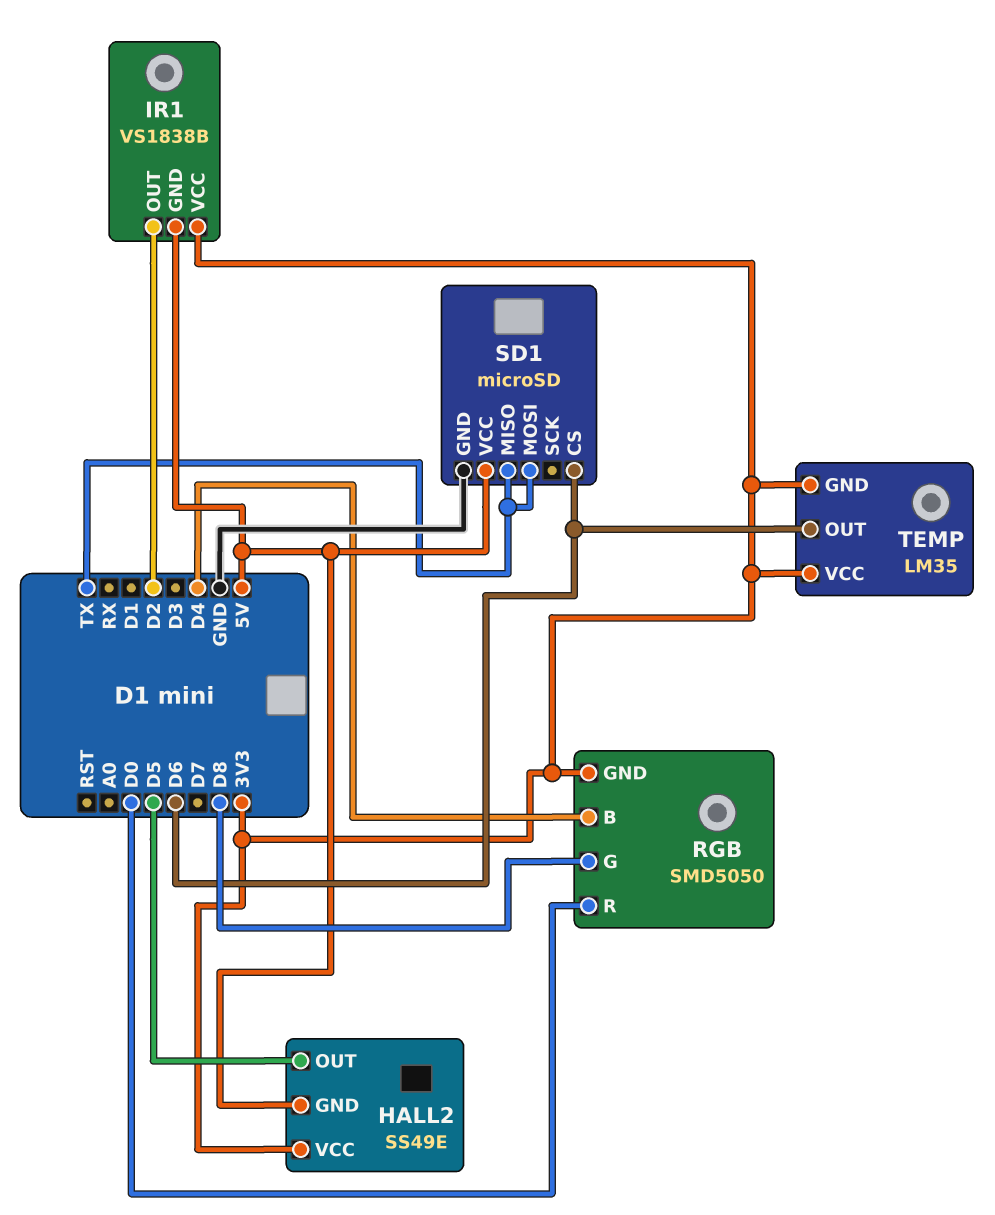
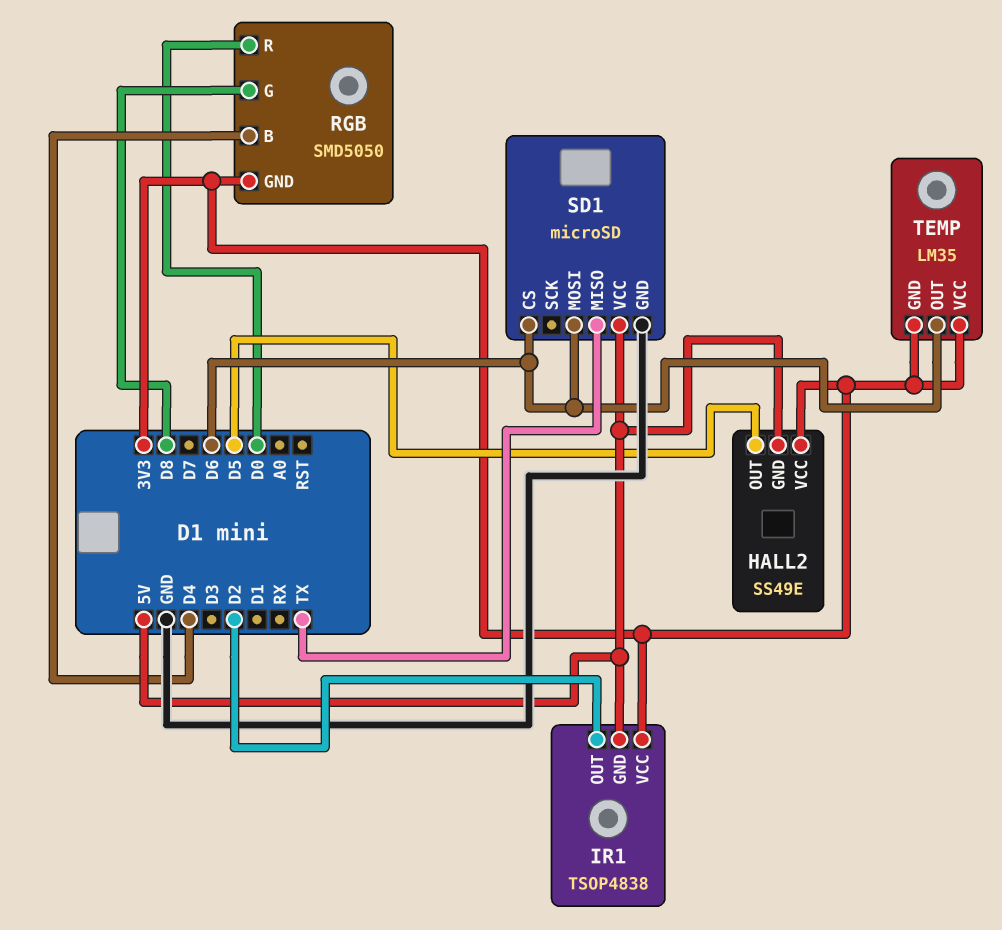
IR1: VS1838B -> TSOP4838
SD1 pin MOSI: TX -> D6

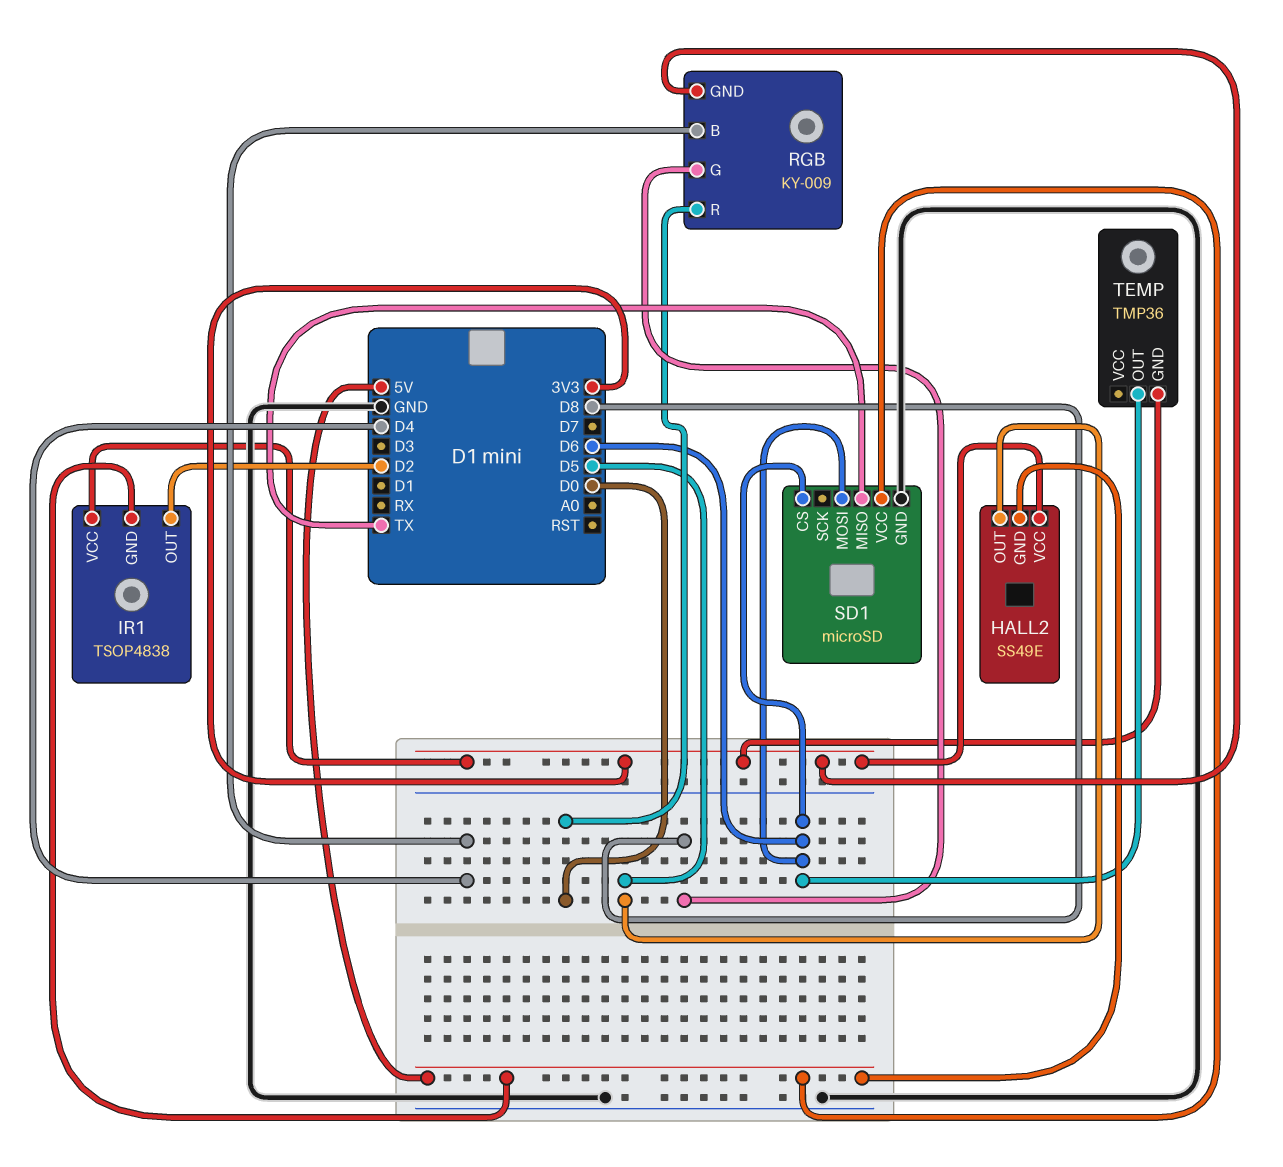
RGB: SMD5050 -> KY-009
TEMP: LM35 -> TMP36
TEMP pin VCC: 3V3 -> none

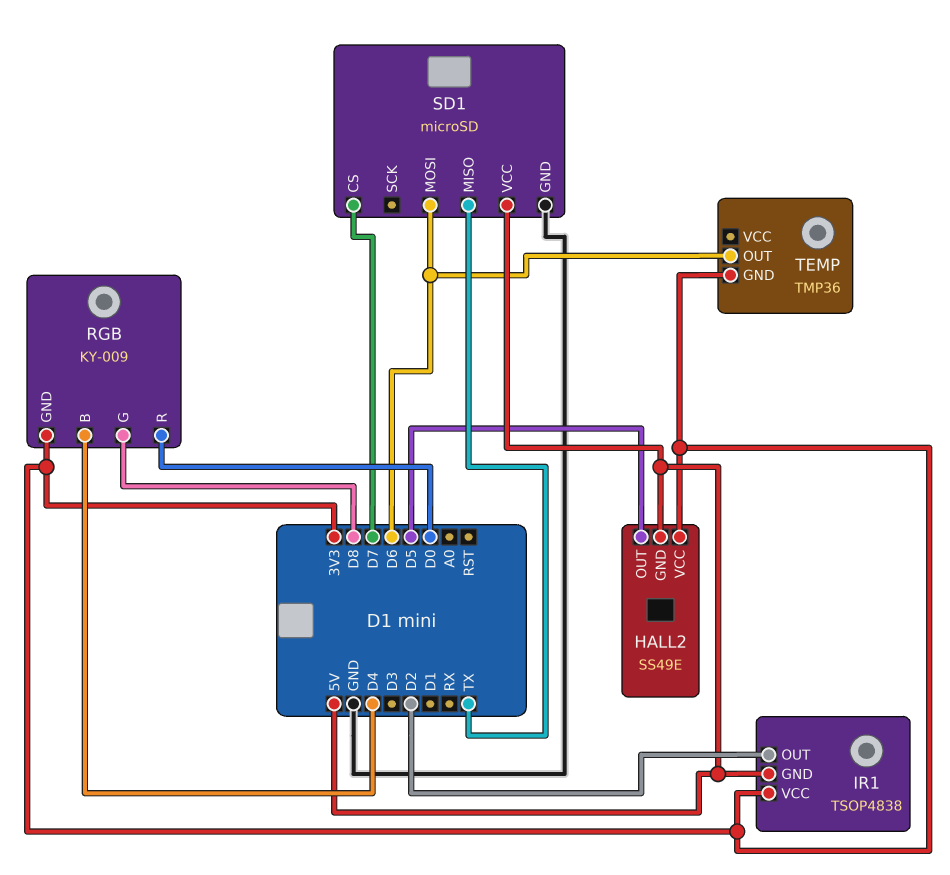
SD1 pin CS: D6 -> D7

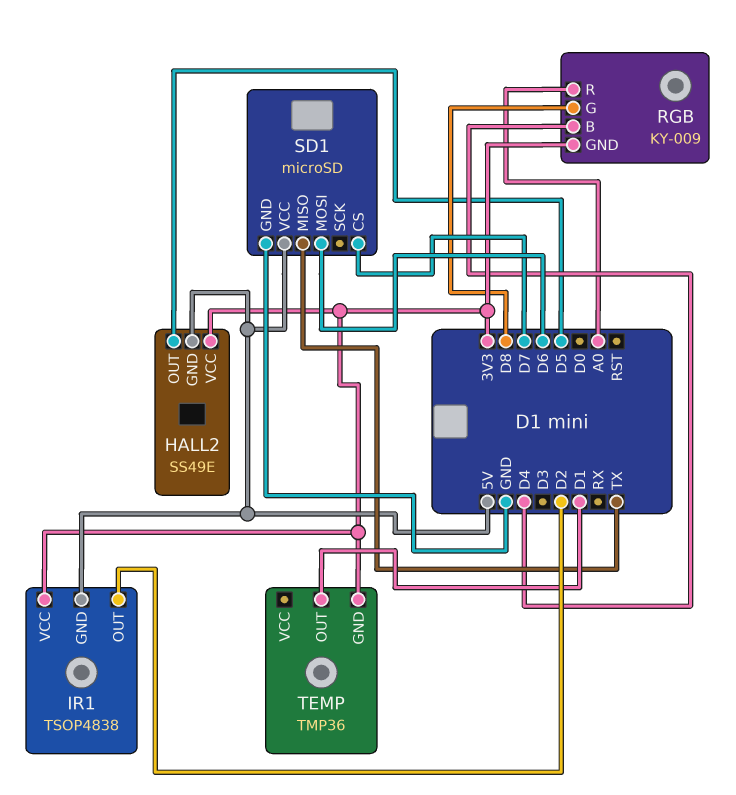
RGB pin R: D0 -> A0
TEMP pin OUT: D6 -> D1

